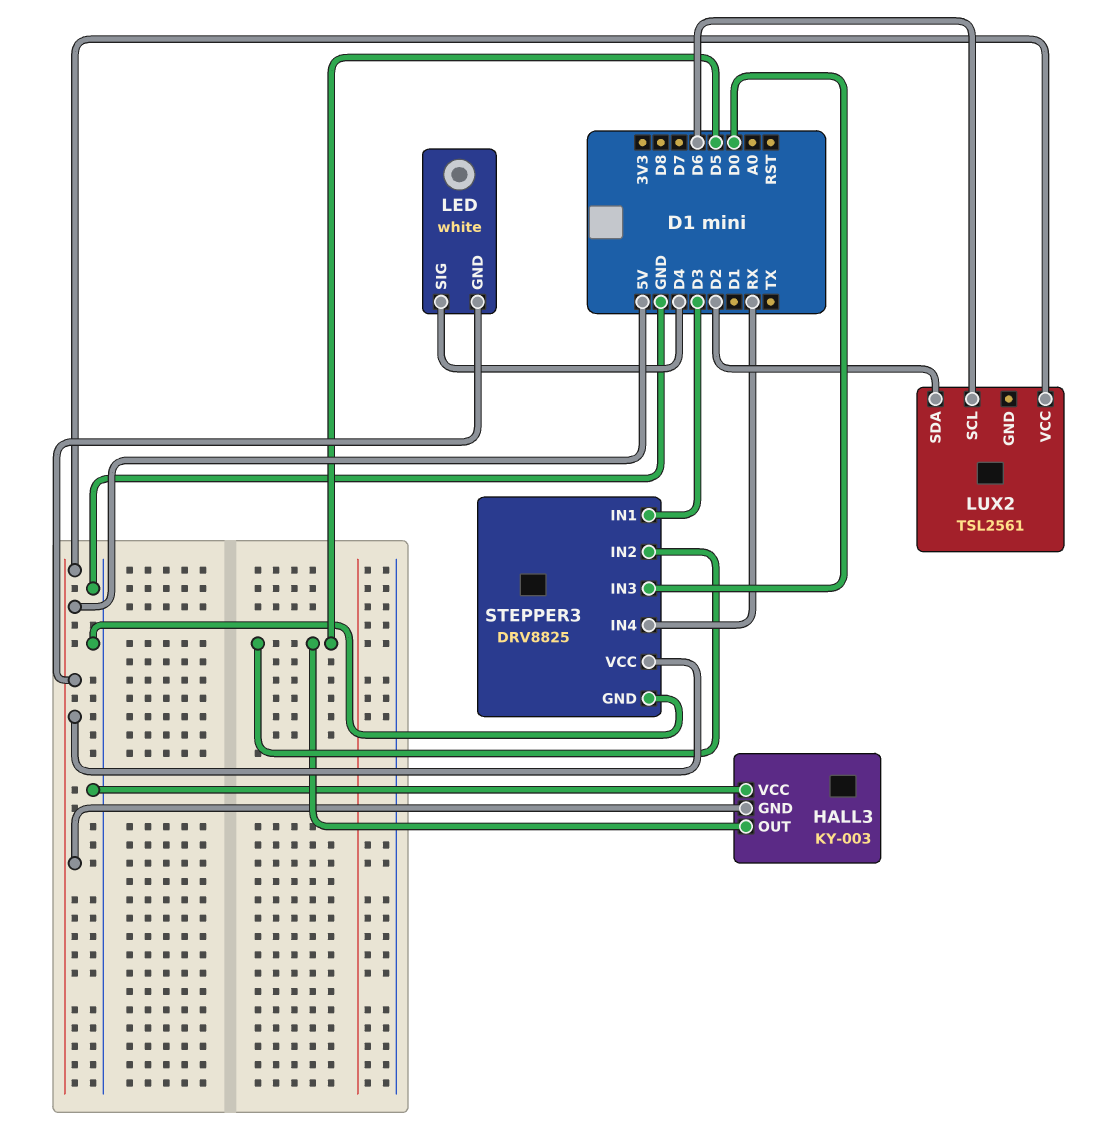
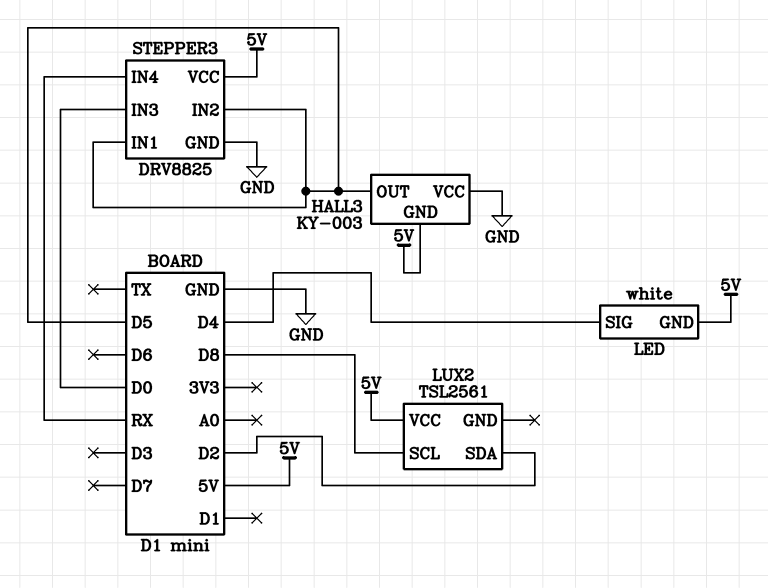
LUX2 pin SCL: D6 -> D8
STEPPER3 pin IN1: D3 -> D5

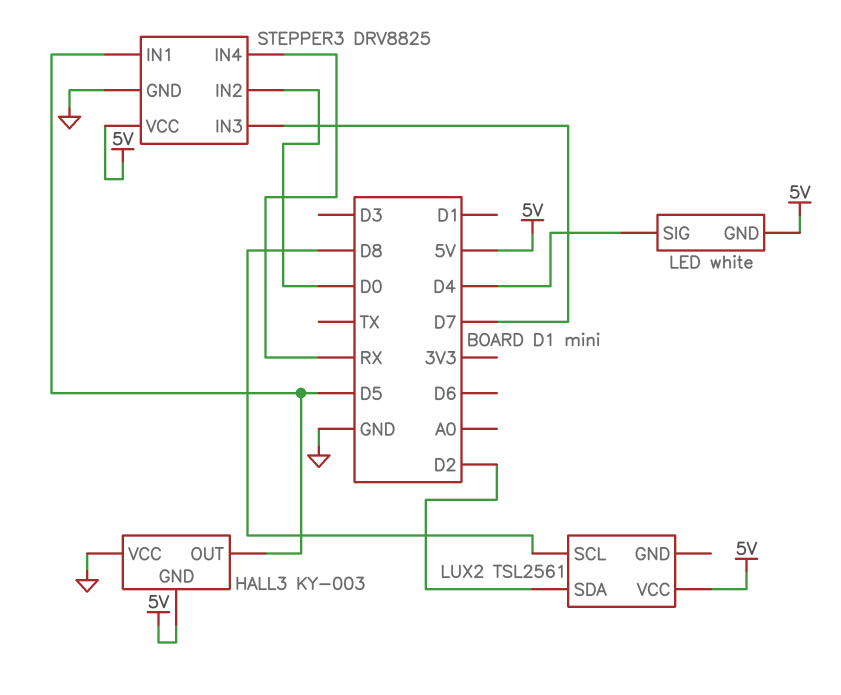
STEPPER3 pin IN2: D5 -> D0
STEPPER3 pin IN3: D0 -> D7

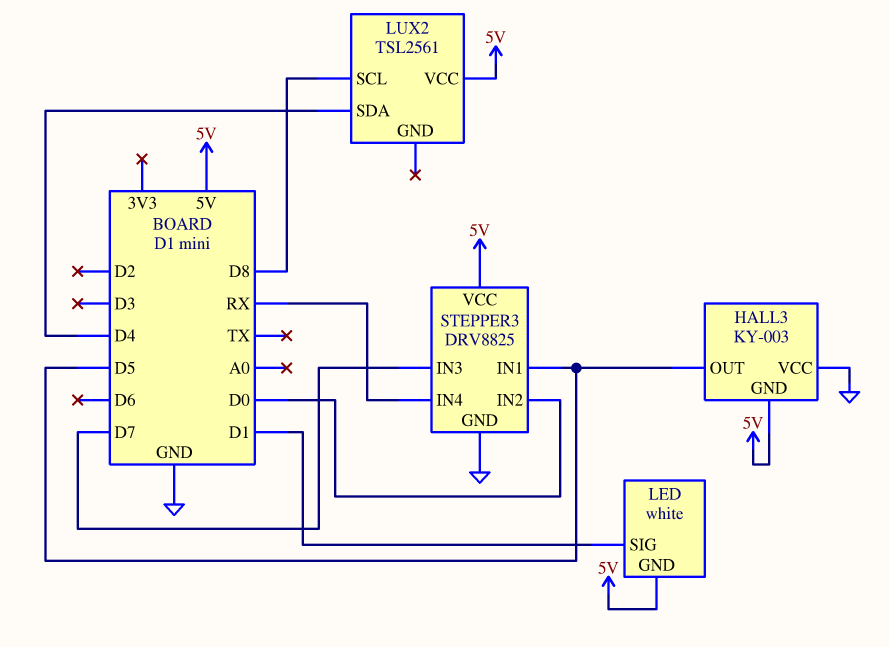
LED pin SIG: D4 -> D1
LUX2 pin SDA: D2 -> D4

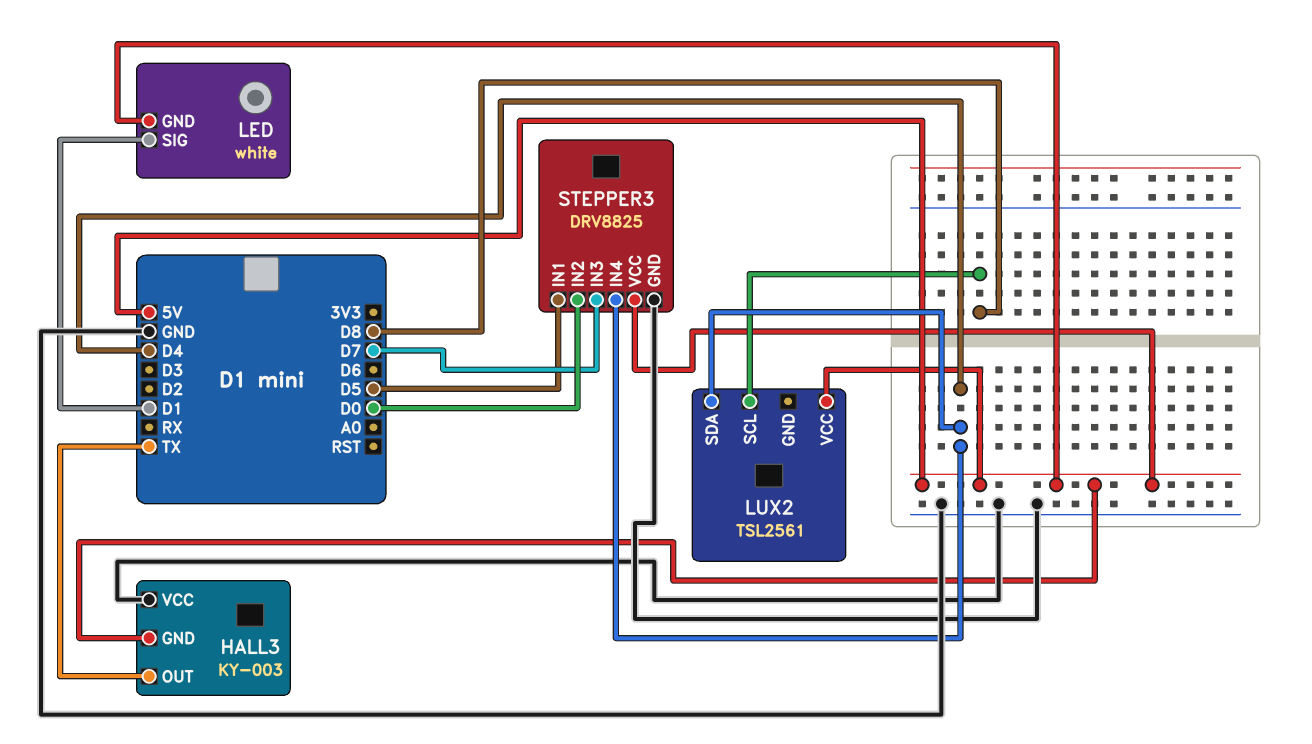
HALL3 pin OUT: D5 -> TX
STEPPER3 pin IN4: RX -> D4

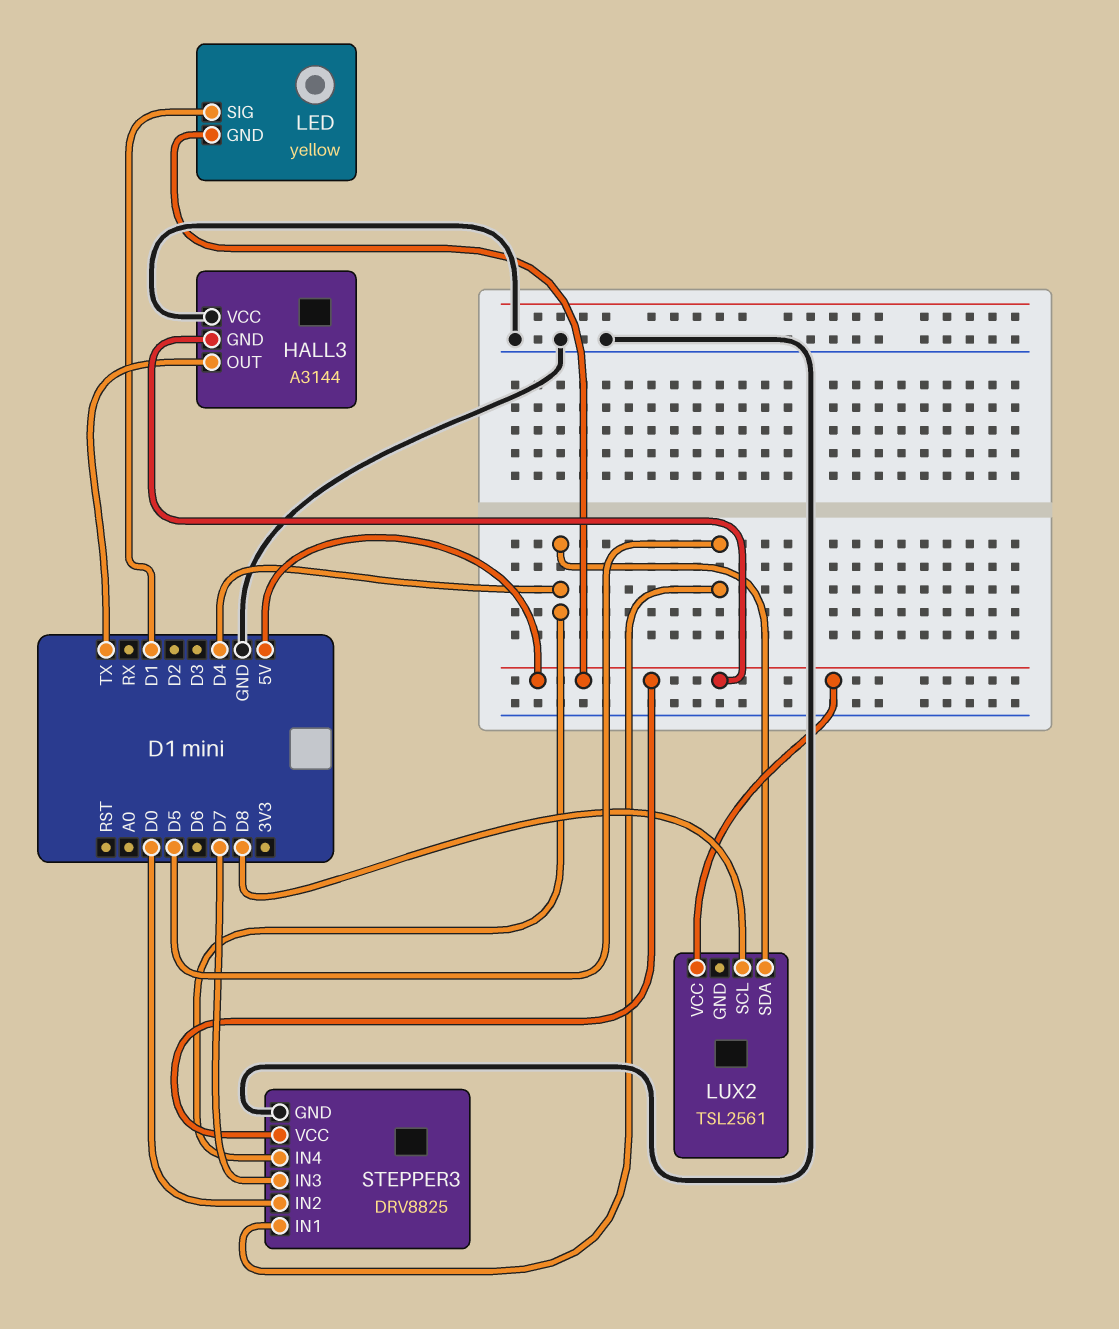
HALL3: KY-003 -> A3144
LED: white -> yellow

